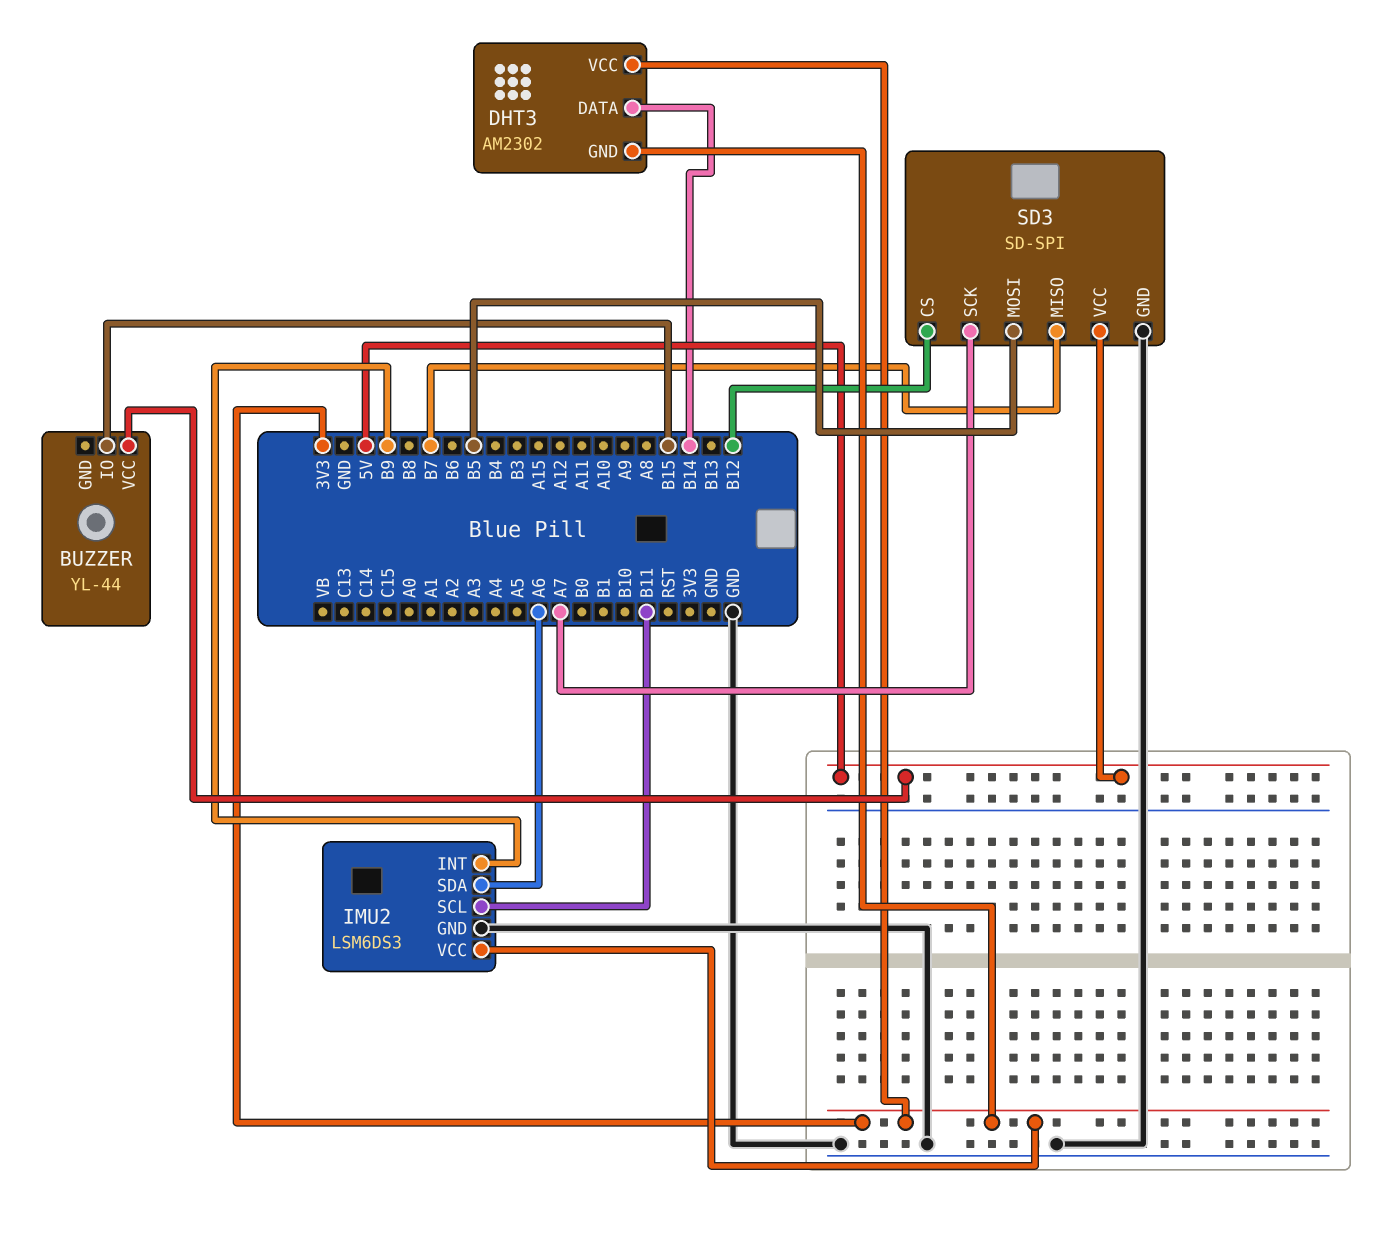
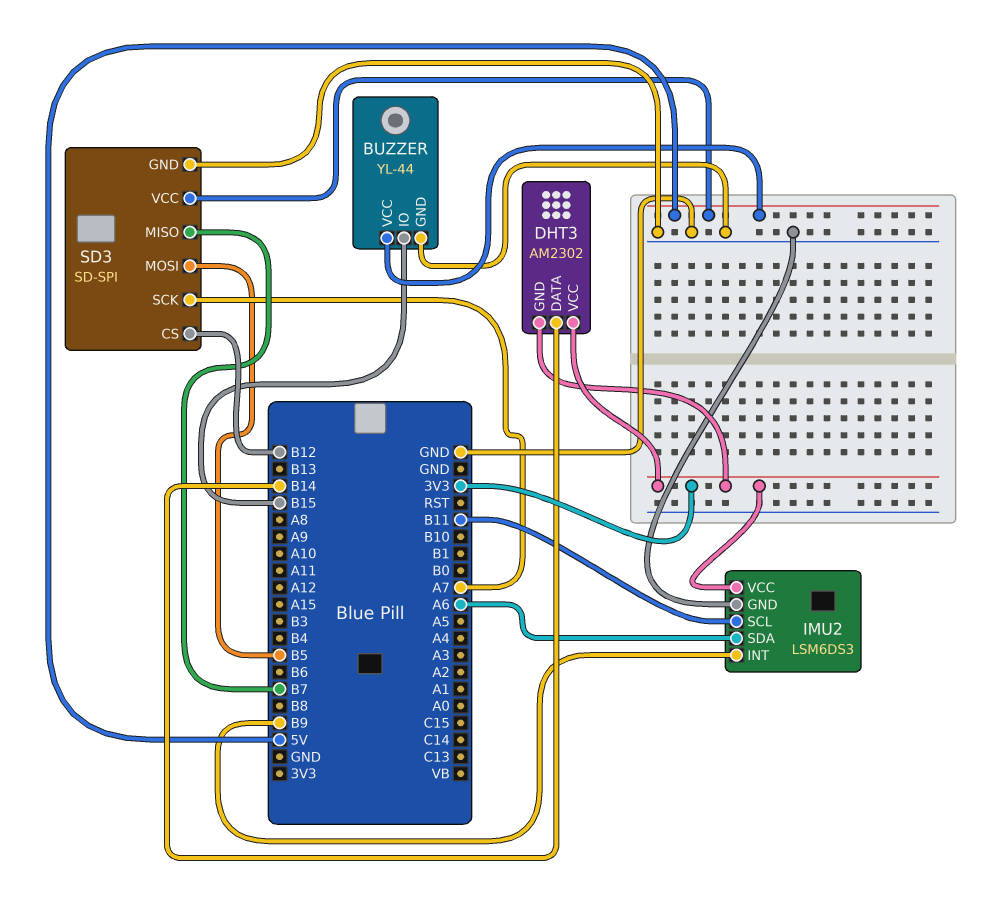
BUZZER pin GND: none -> GND

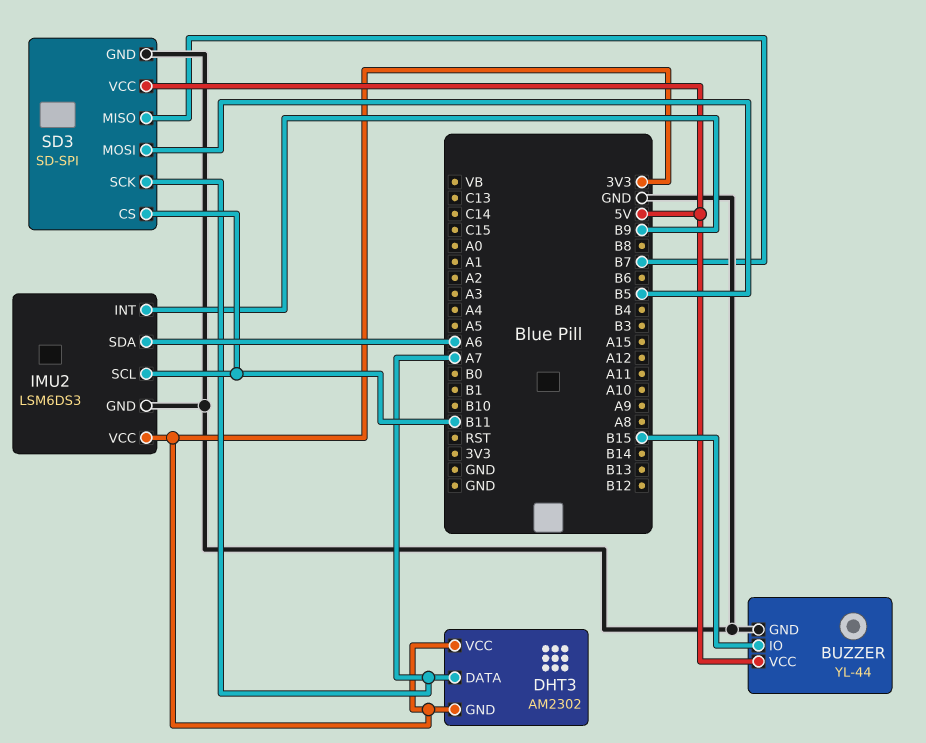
DHT3 pin DATA: B14 -> A7
SD3 pin CS: B12 -> B11

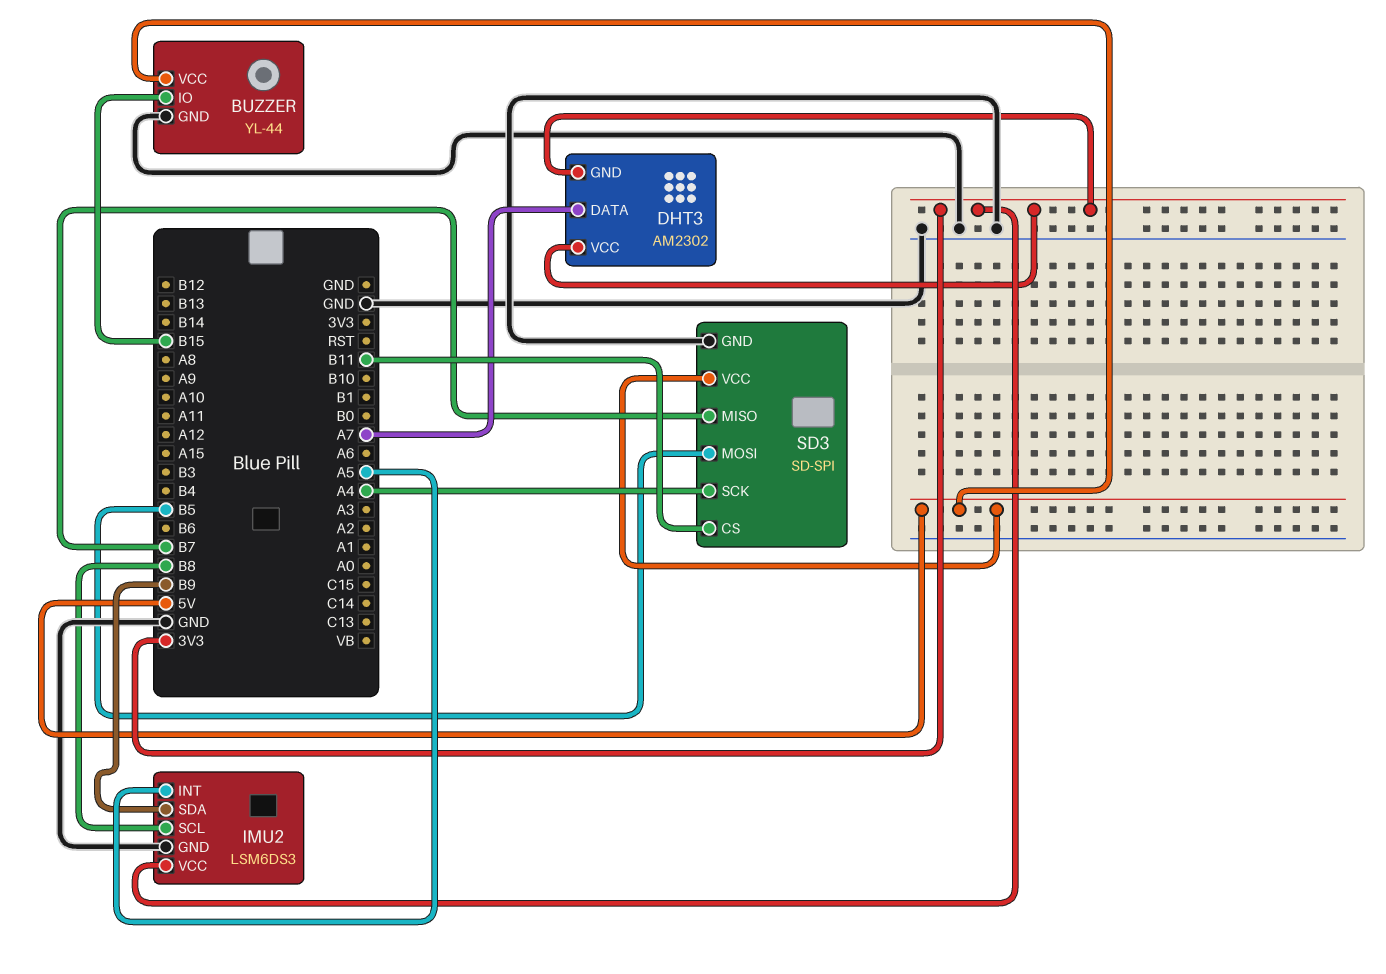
IMU2 pin INT: B9 -> A5
IMU2 pin SCL: B11 -> B8
IMU2 pin SDA: A6 -> B9
SD3 pin SCK: A7 -> A4

